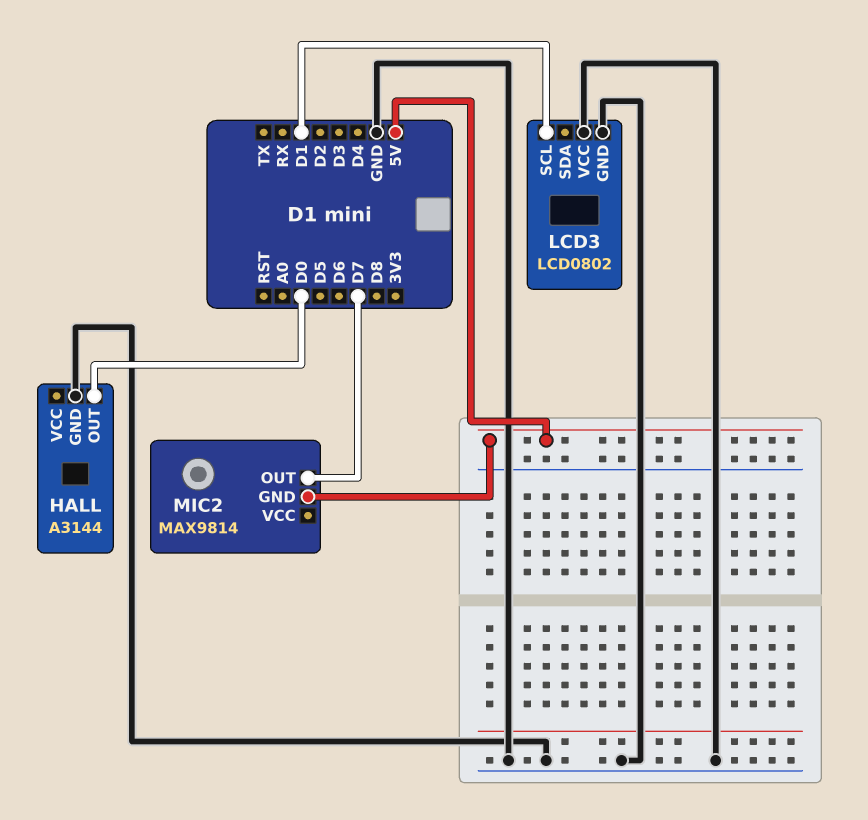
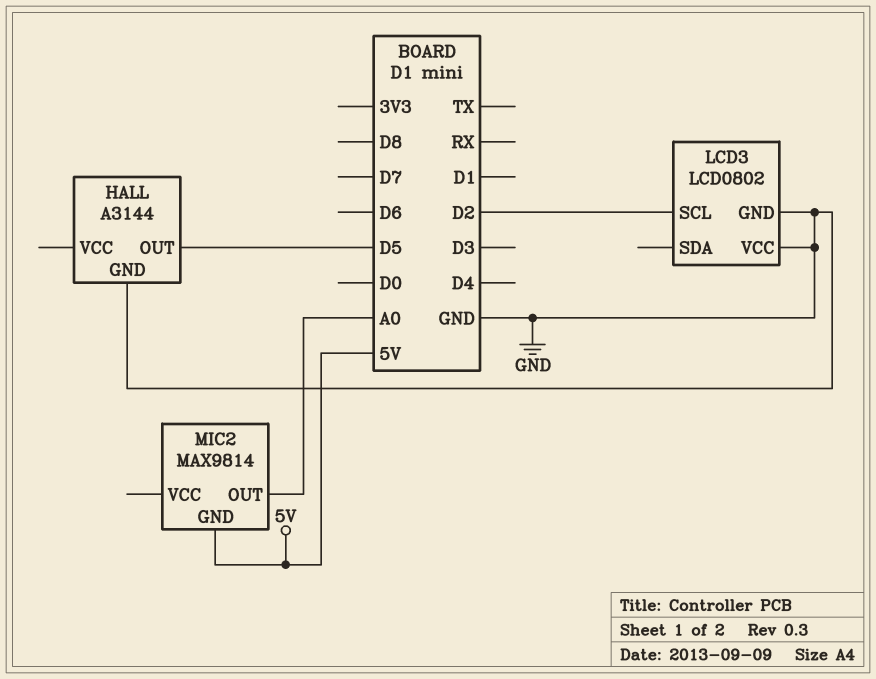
HALL pin OUT: D0 -> D5
LCD3 pin SCL: D1 -> D2
MIC2 pin OUT: D7 -> A0

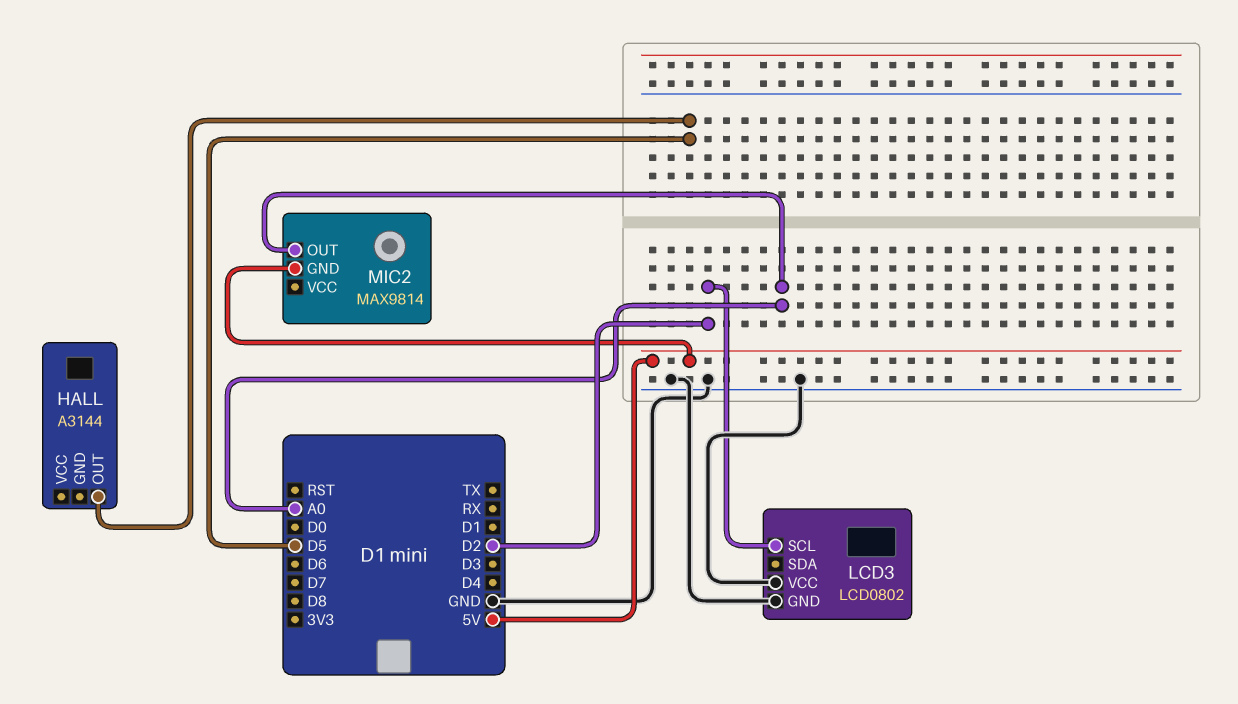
HALL pin GND: GND -> none

